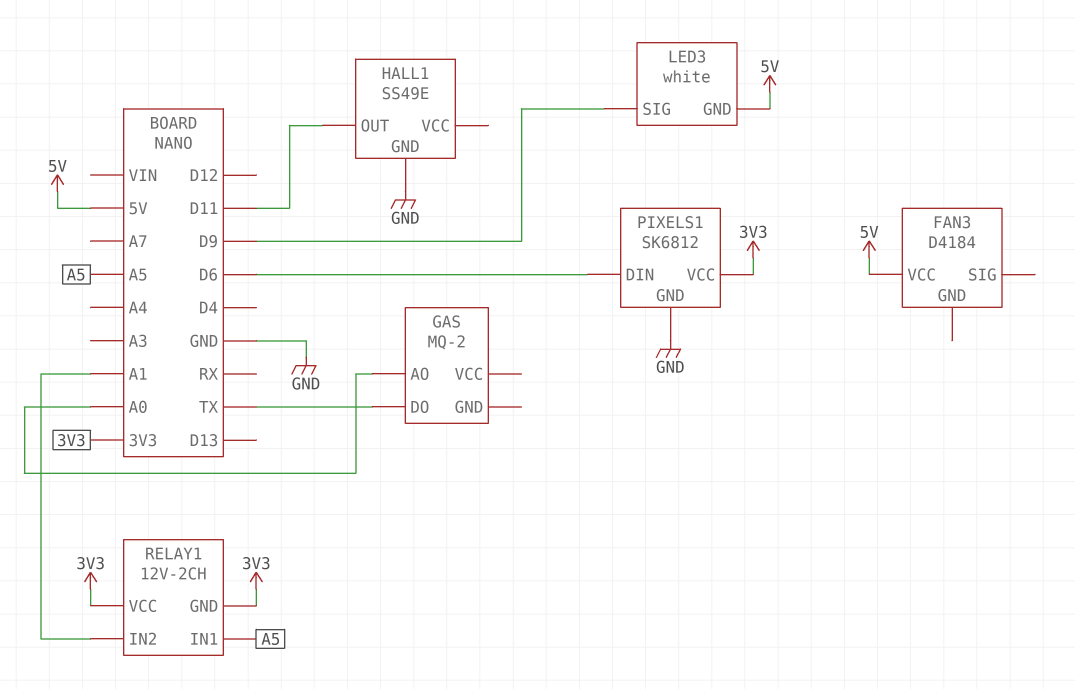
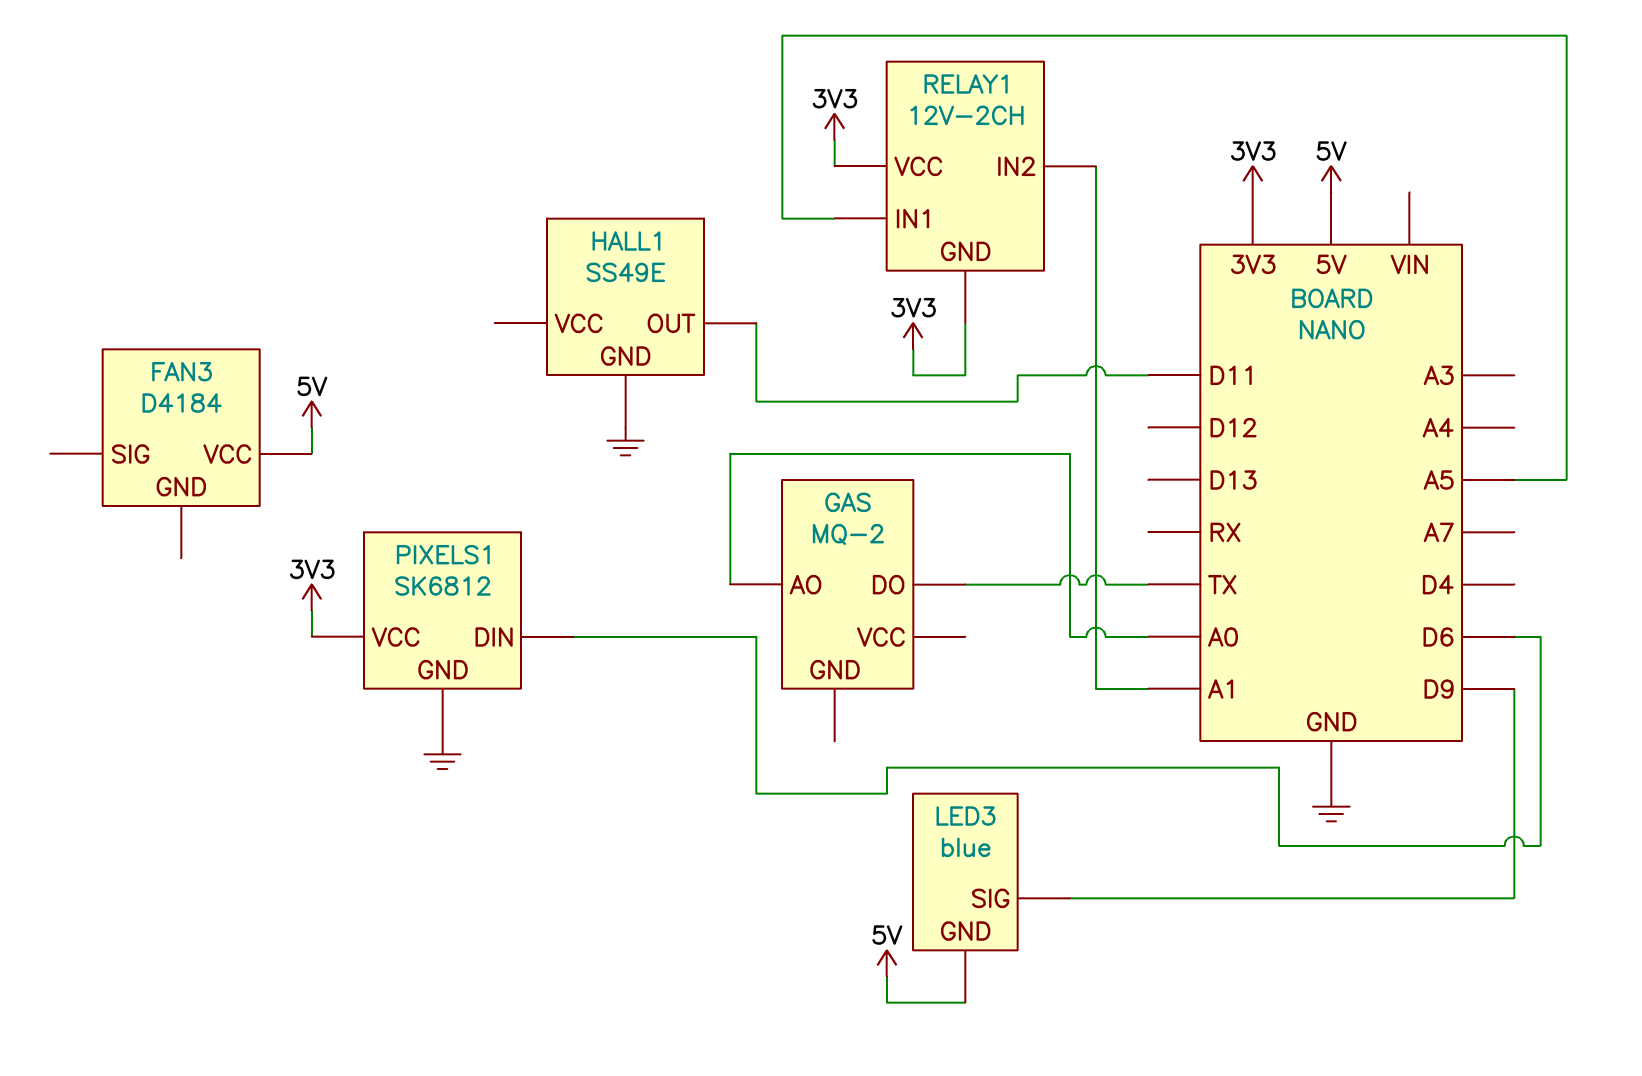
LED3: white -> blue

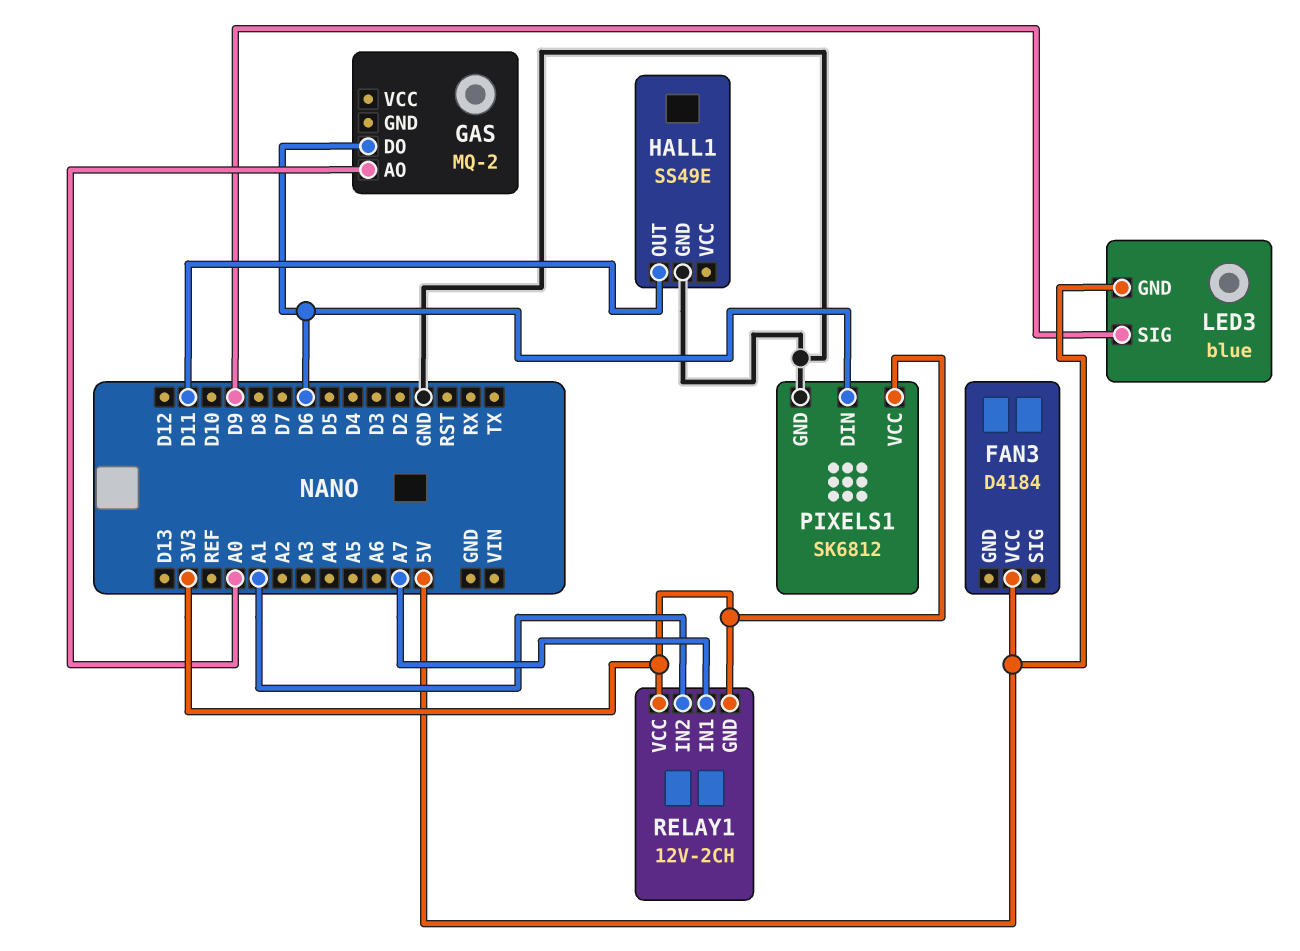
GAS pin DO: TX -> D6
RELAY1 pin IN1: A5 -> A7

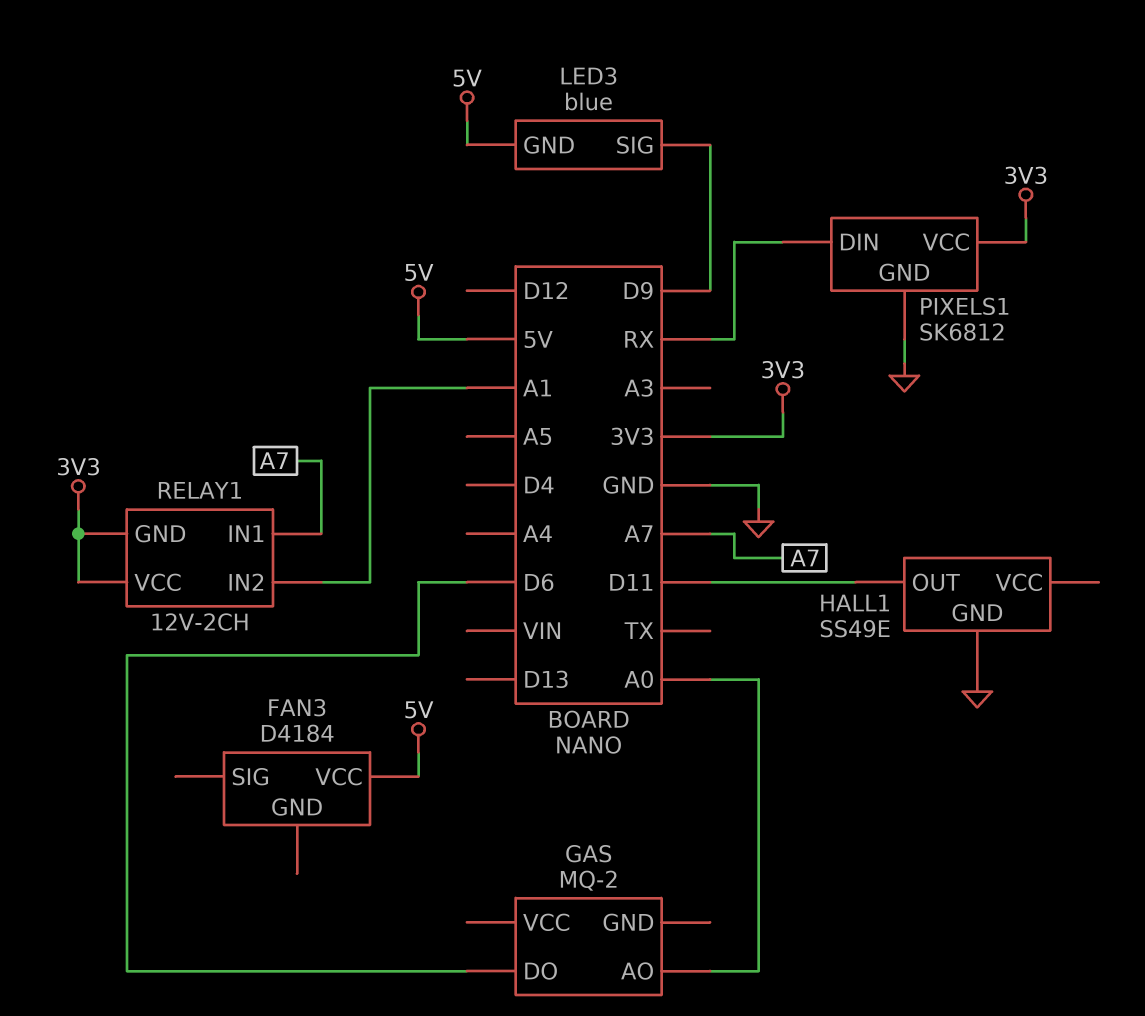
PIXELS1 pin DIN: D6 -> RX

